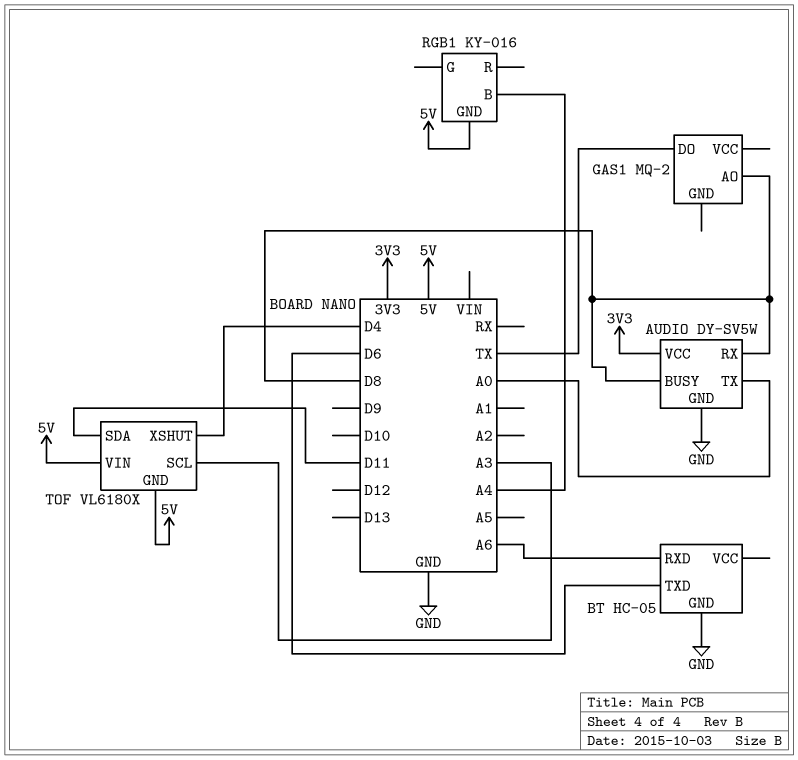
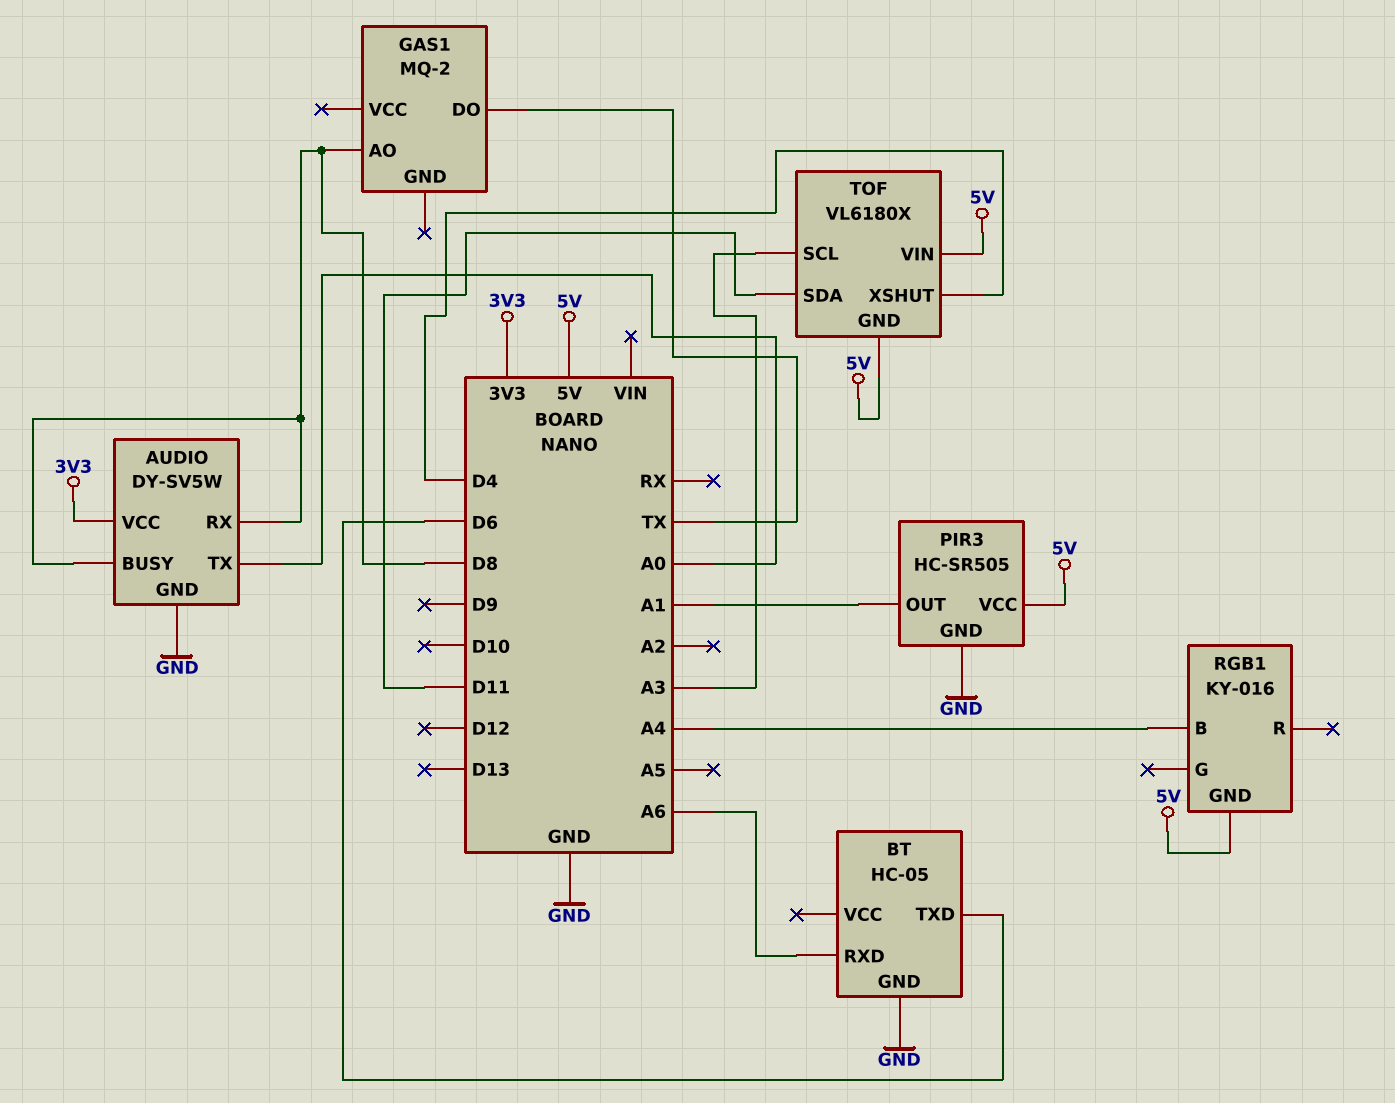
PIR3: none -> HC-SR505
PIR3 pin GND: none -> GND
PIR3 pin OUT: none -> A1
PIR3 pin VCC: none -> 5V

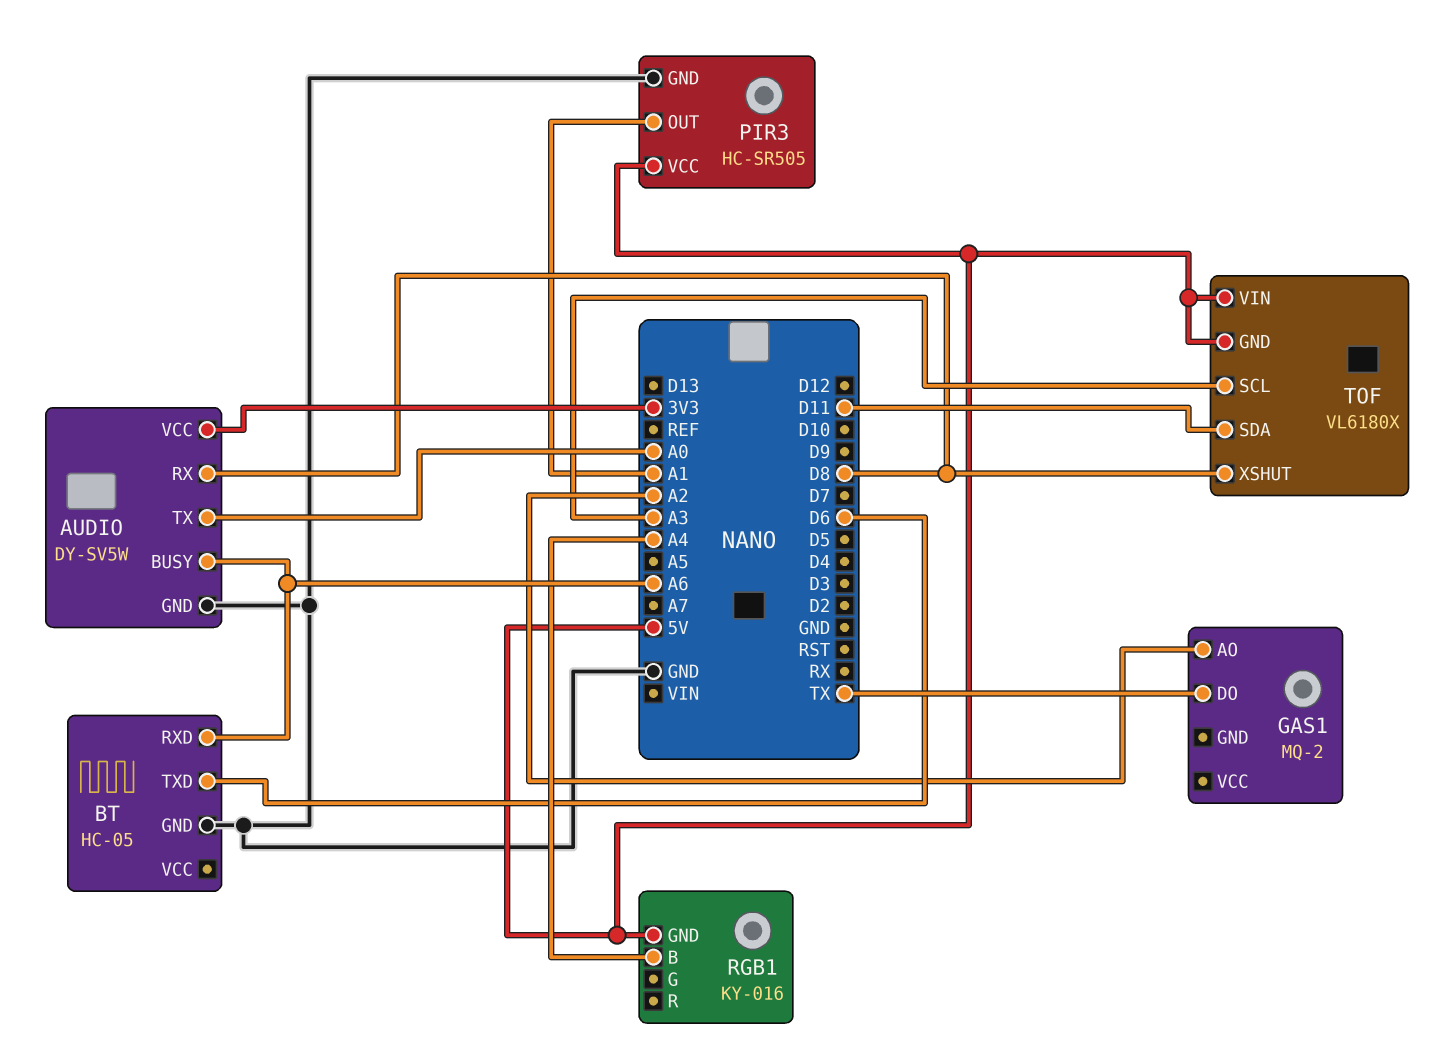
AUDIO pin BUSY: D8 -> A6
GAS1 pin AO: D8 -> A2
TOF pin XSHUT: D4 -> D8

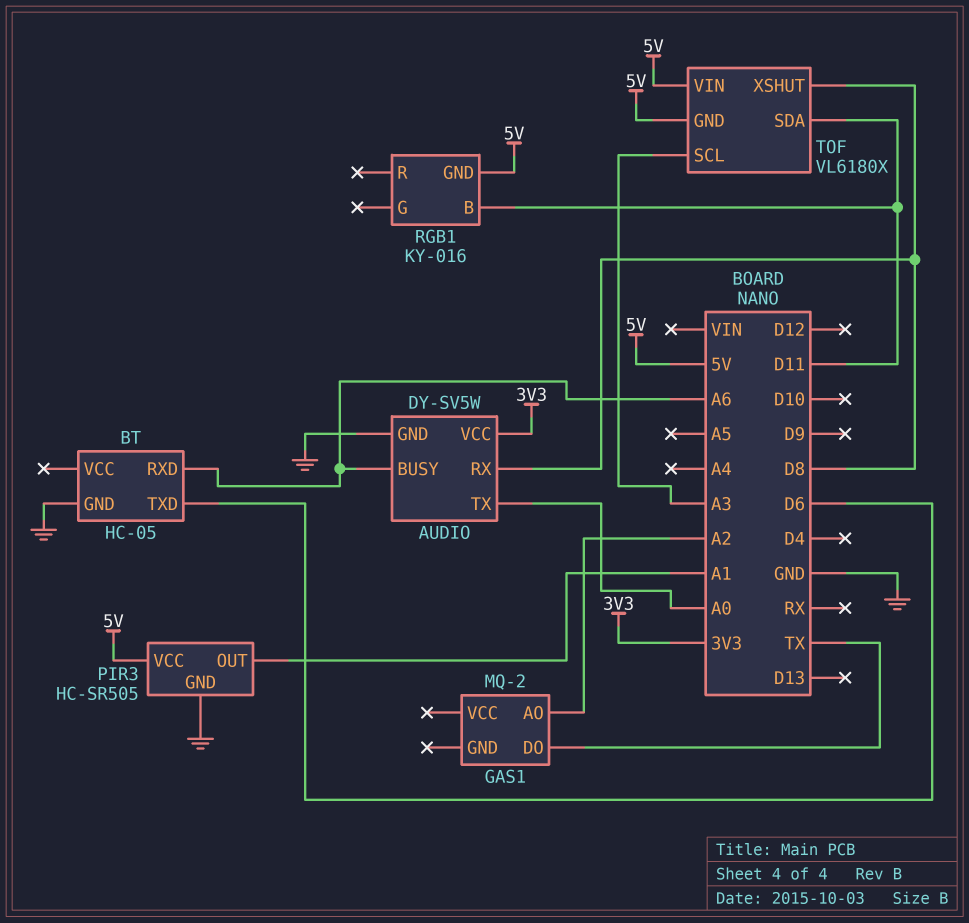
RGB1 pin B: A4 -> D11

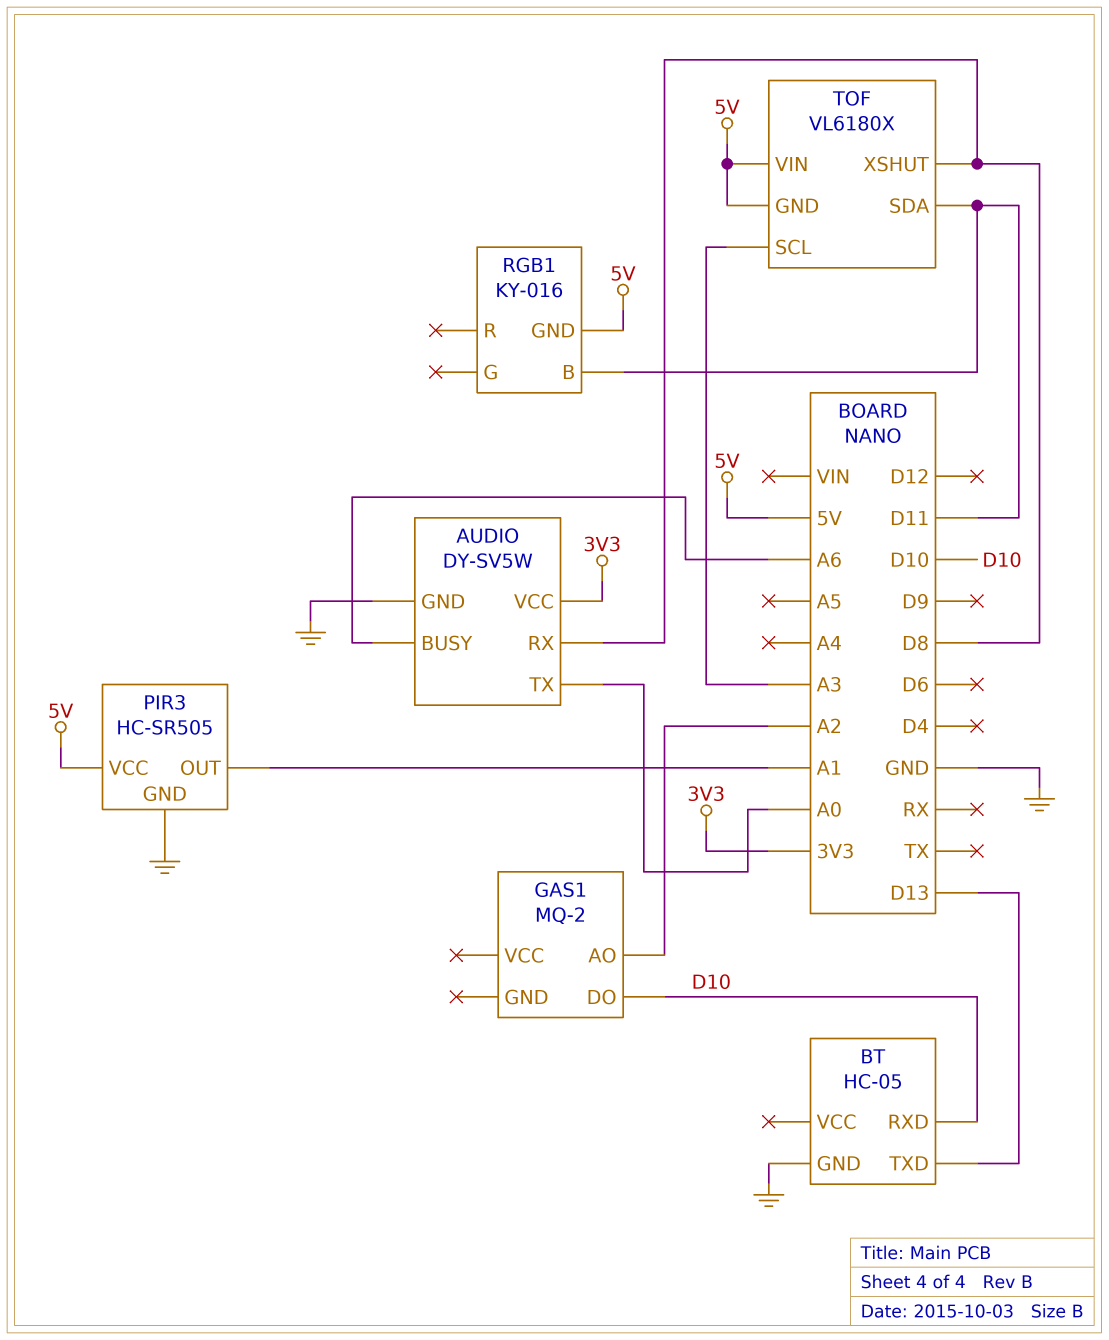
BT pin RXD: A6 -> D10
BT pin TXD: D6 -> D13
GAS1 pin DO: TX -> D10

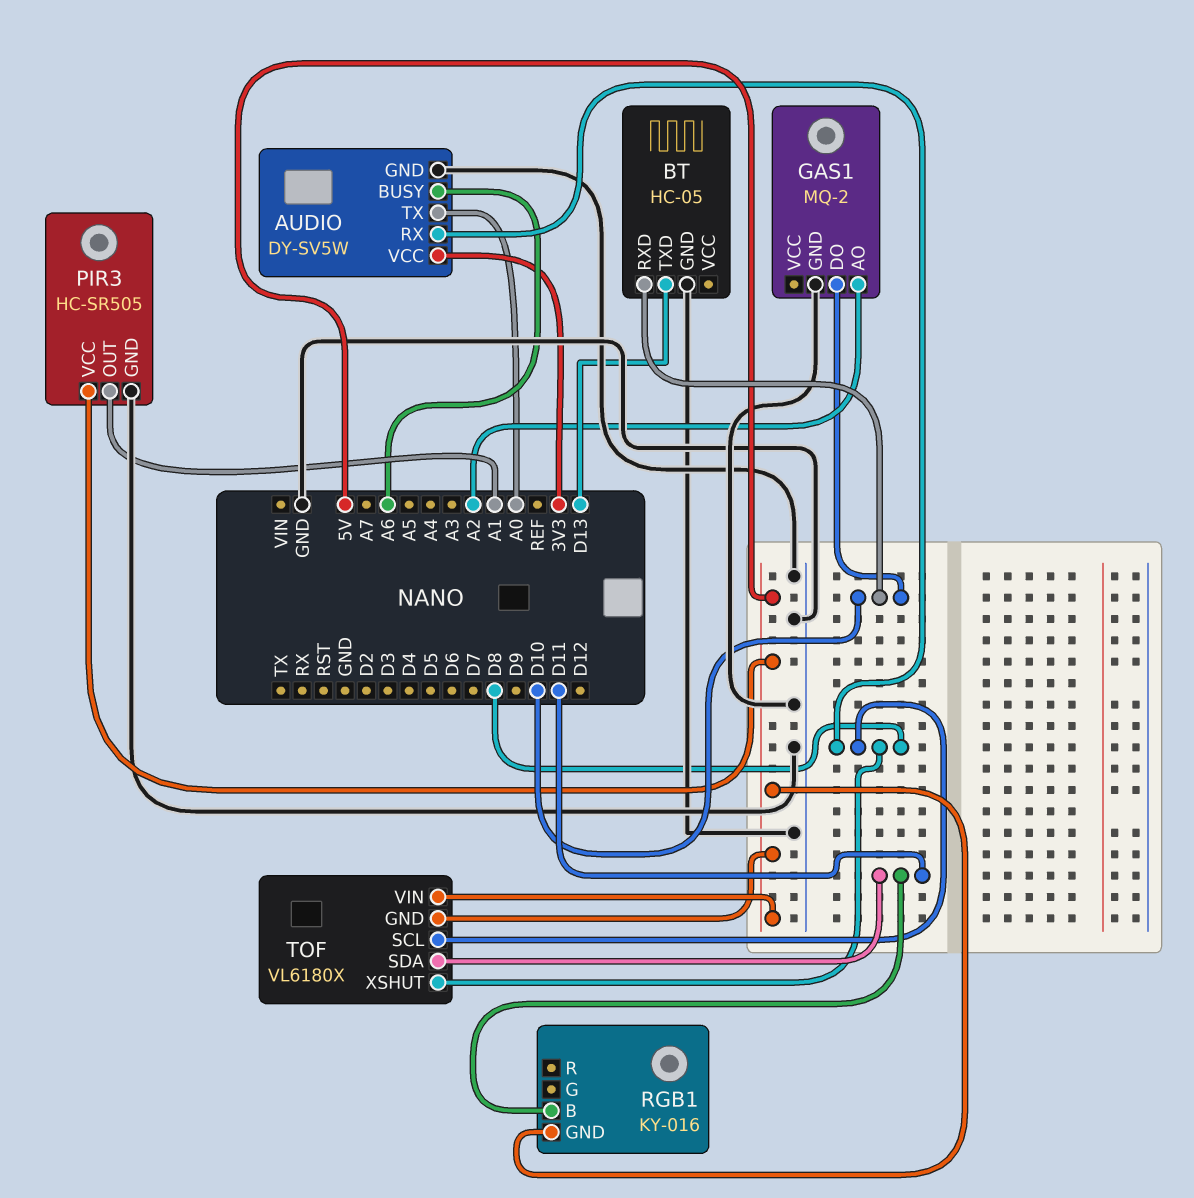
GAS1 pin GND: none -> GND
TOF pin SCL: A3 -> D8

